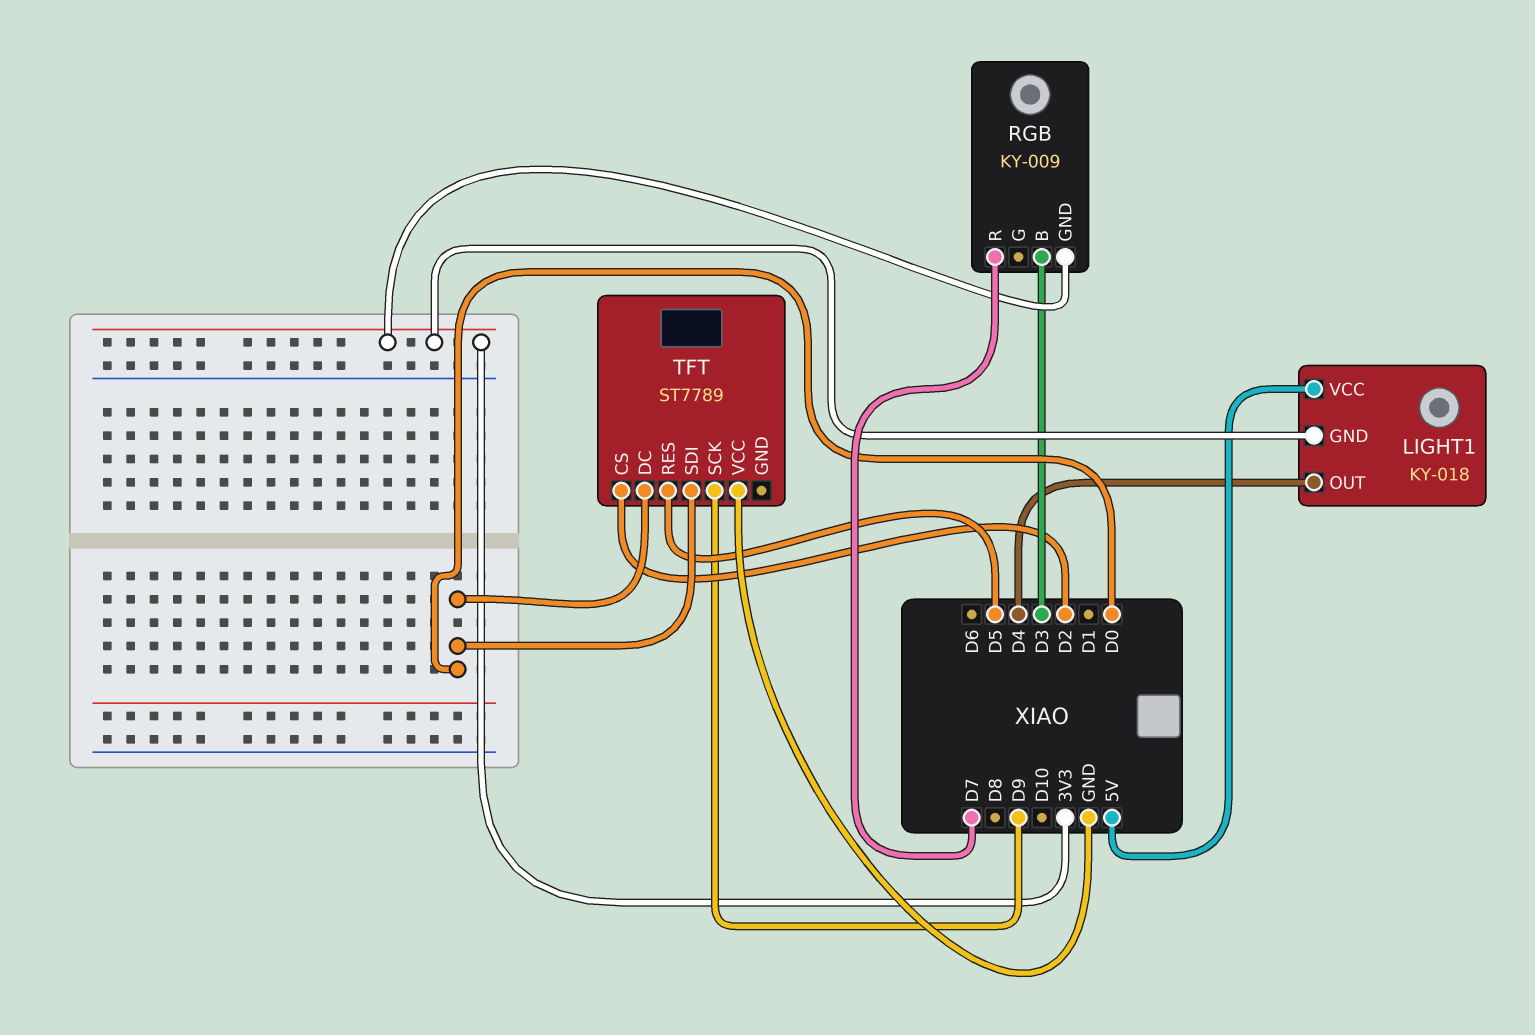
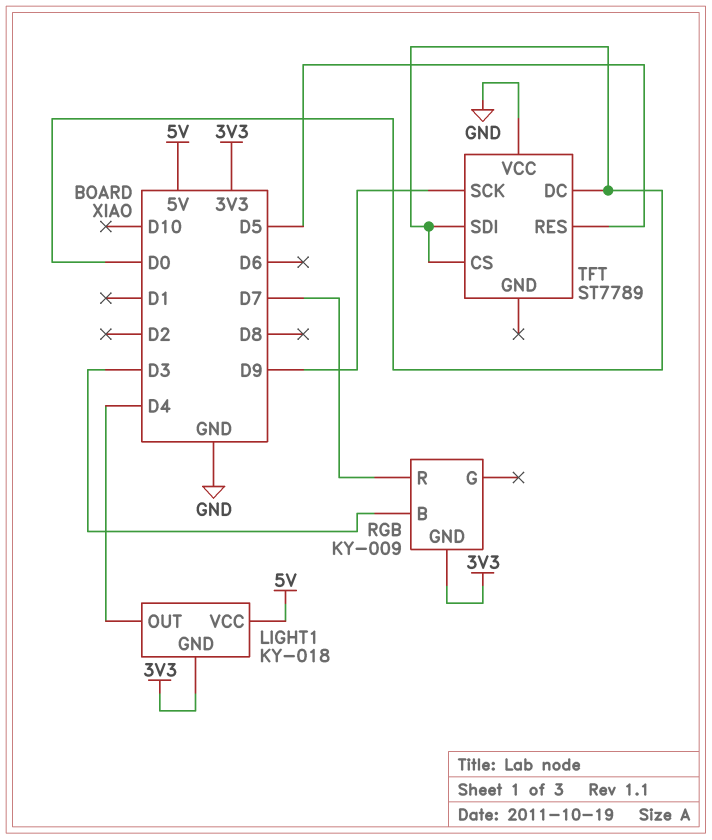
TFT pin CS: D2 -> D0

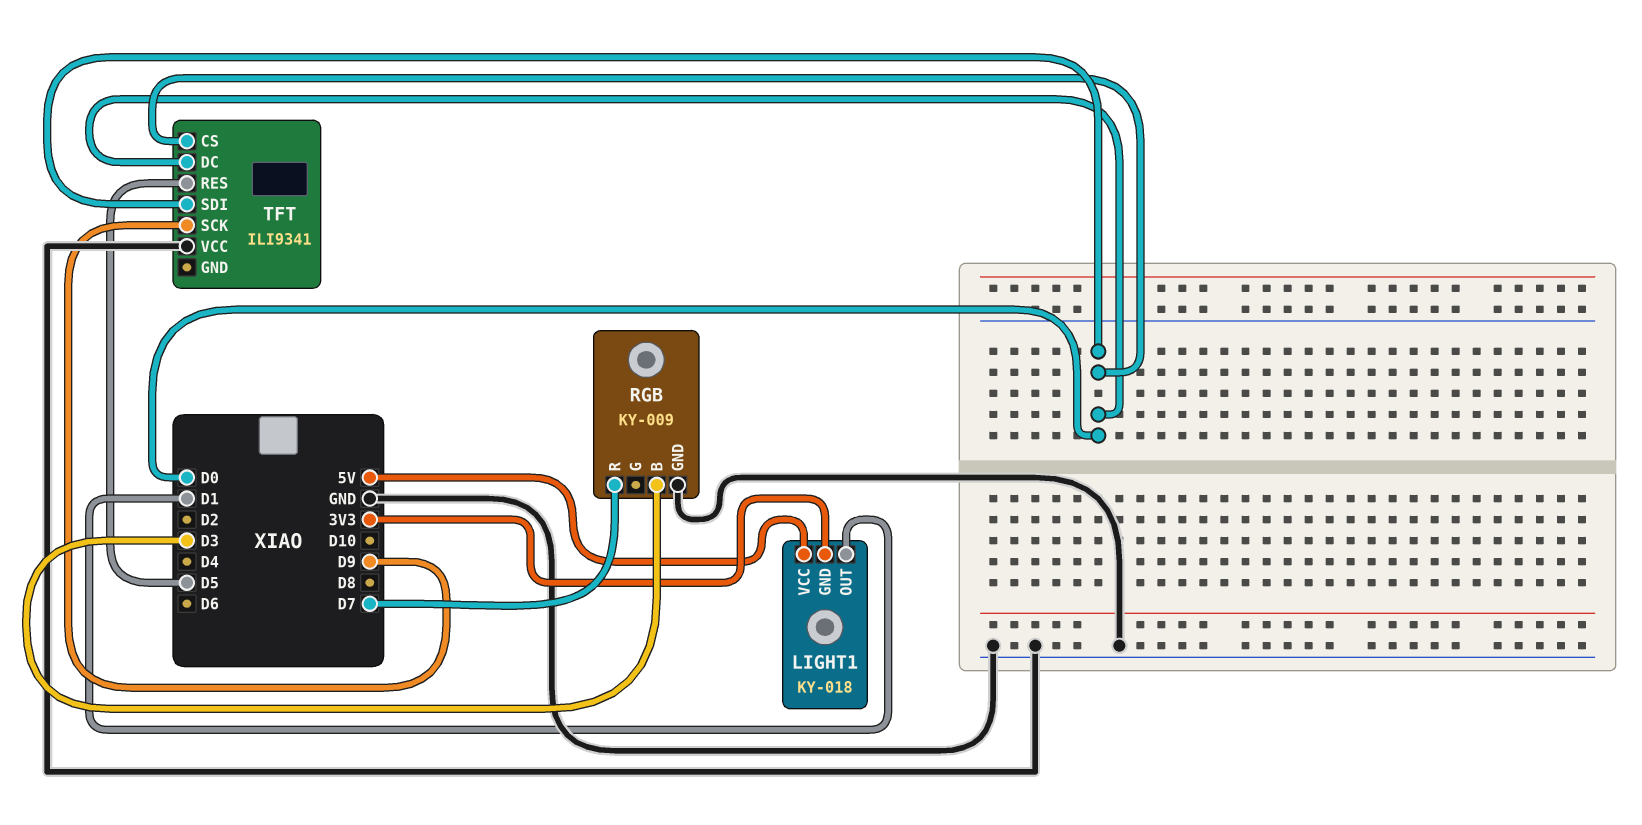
LIGHT1 pin OUT: D4 -> D1
RGB pin GND: 3V3 -> GND
TFT: ST7789 -> ILI9341

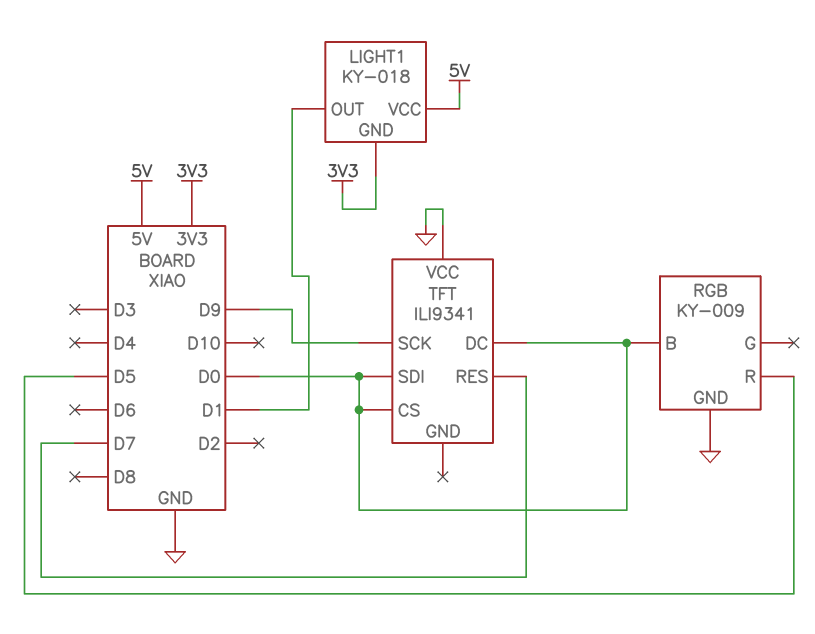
RGB pin B: D3 -> D0
RGB pin R: D7 -> D5
TFT pin RES: D5 -> D7

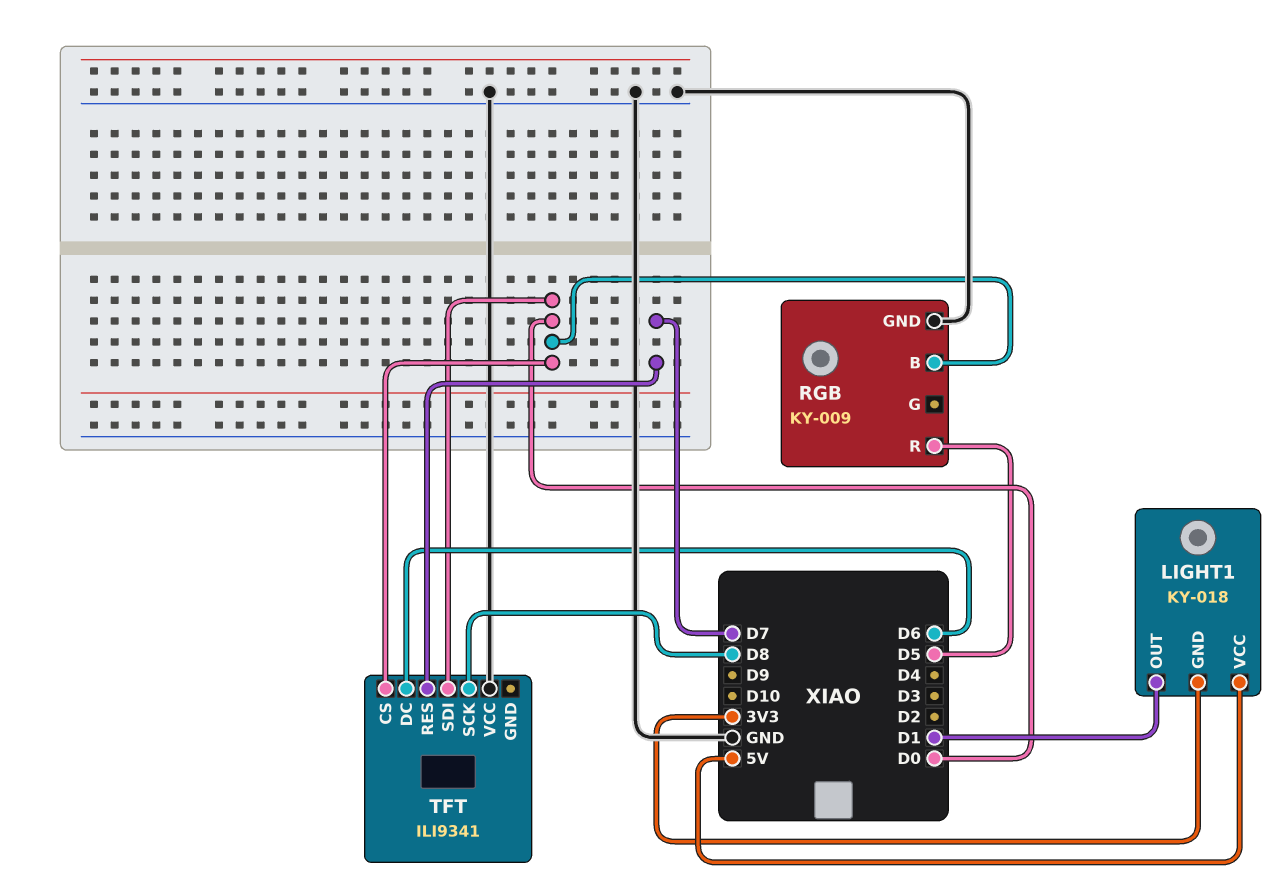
TFT pin DC: D0 -> D6
TFT pin SCK: D9 -> D8

